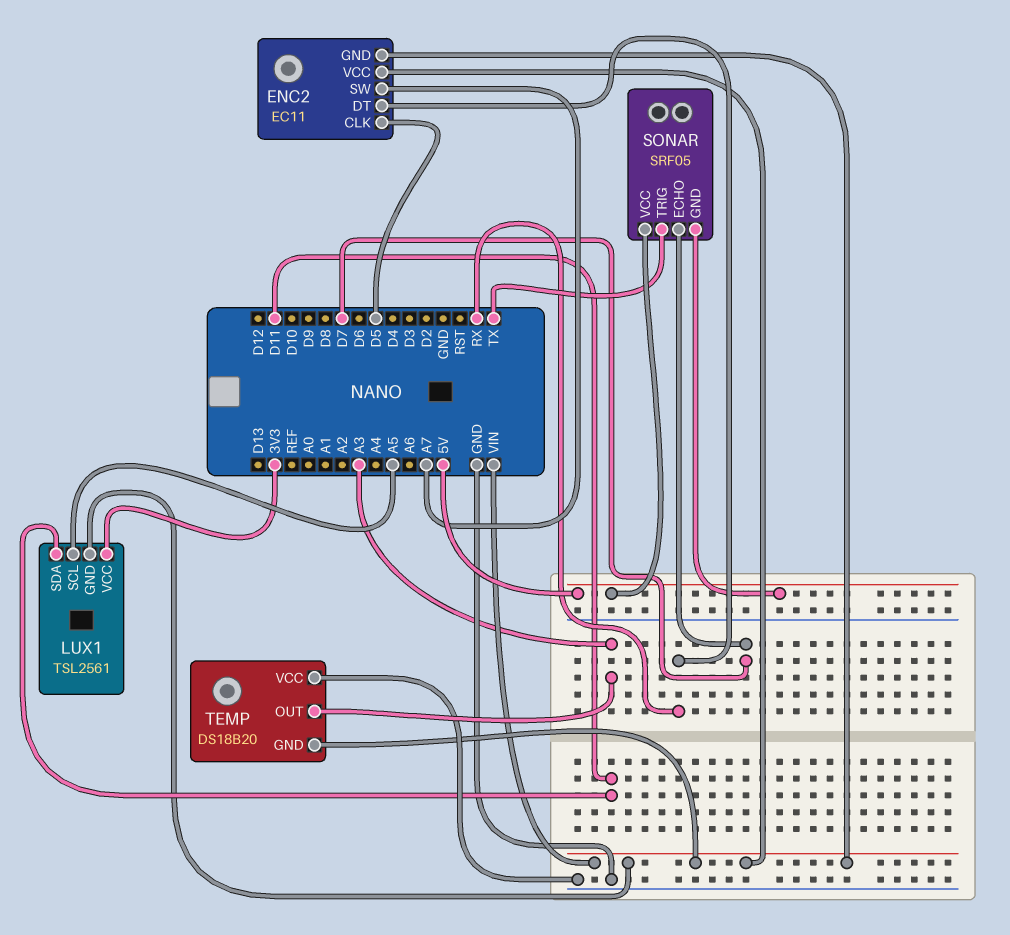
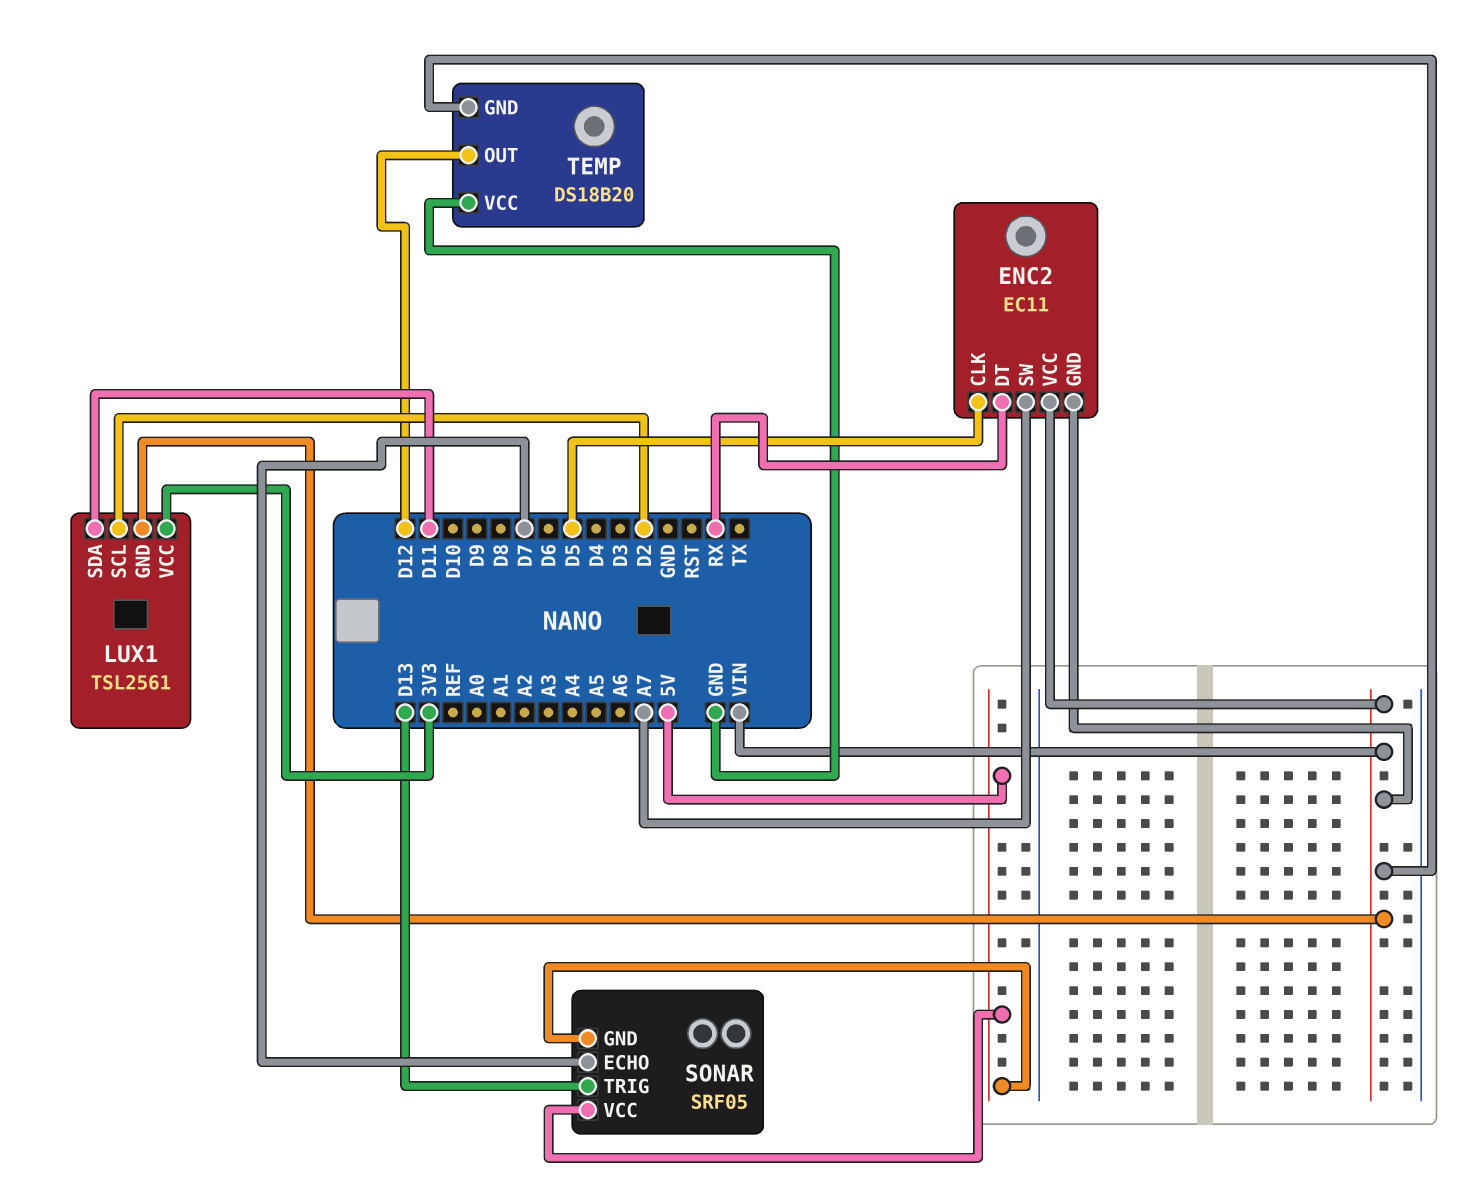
LUX1 pin SCL: A5 -> D2
SONAR pin TRIG: TX -> D13
TEMP pin OUT: A3 -> D12

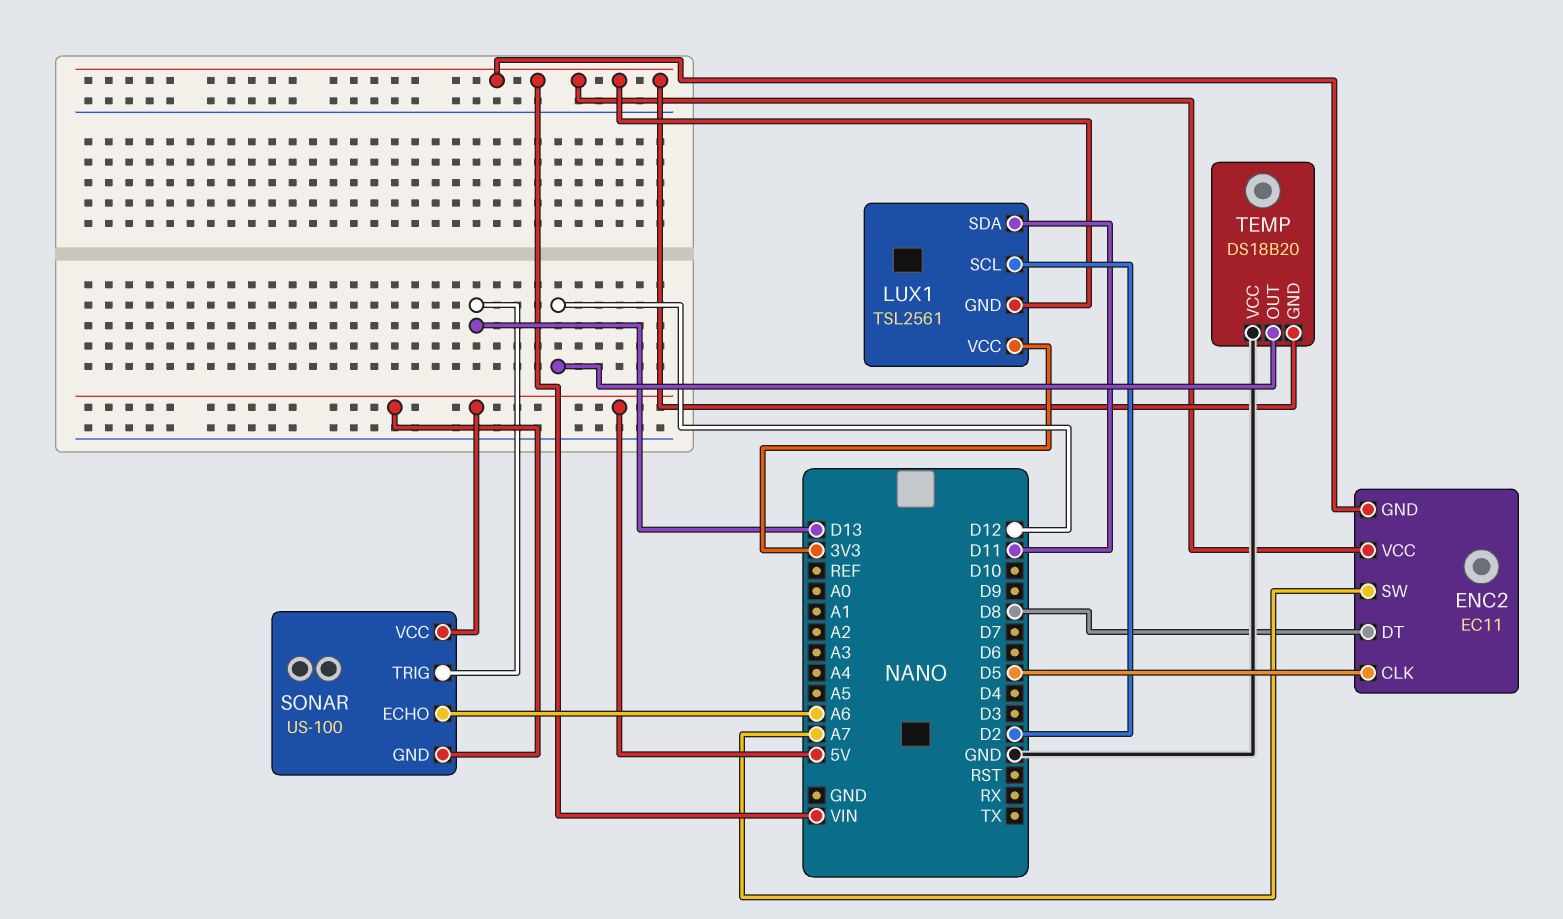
ENC2 pin DT: RX -> D8
SONAR: SRF05 -> US-100
SONAR pin ECHO: D7 -> A6

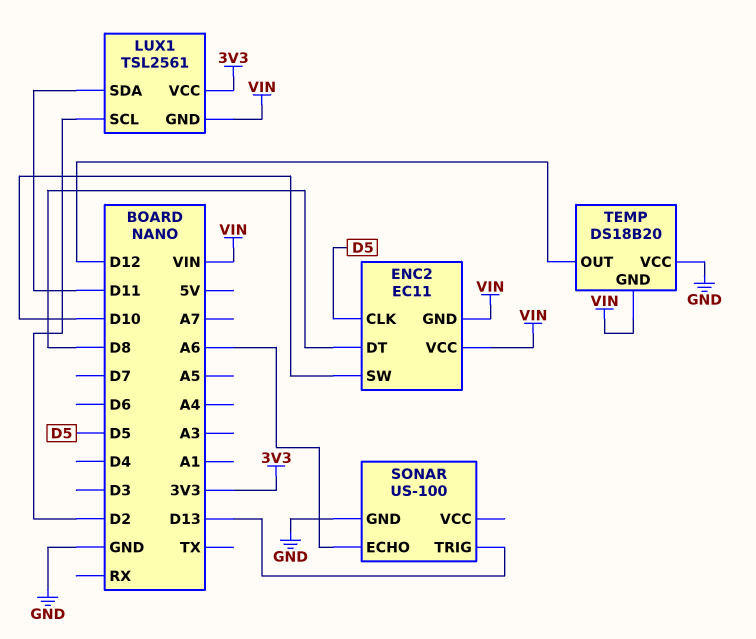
ENC2 pin SW: A7 -> D10
SONAR pin GND: 5V -> GND
SONAR pin VCC: 5V -> none

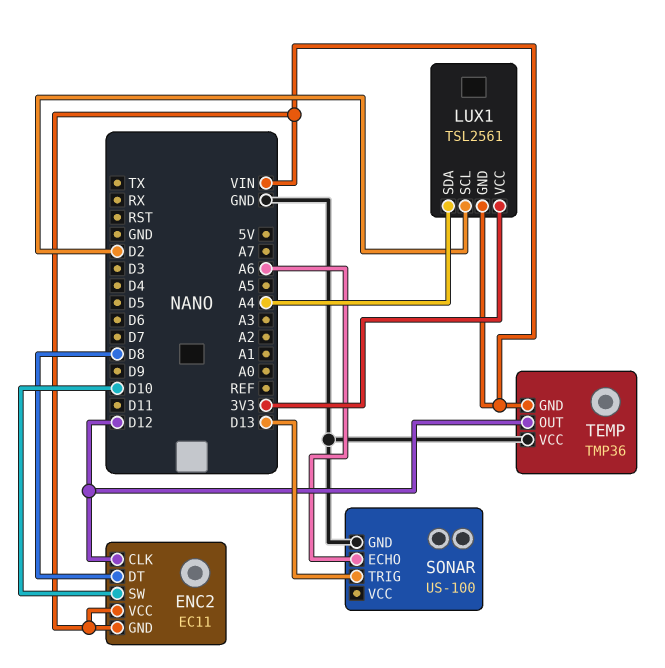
ENC2 pin CLK: D5 -> D12
LUX1 pin SDA: D11 -> A4
TEMP: DS18B20 -> TMP36

